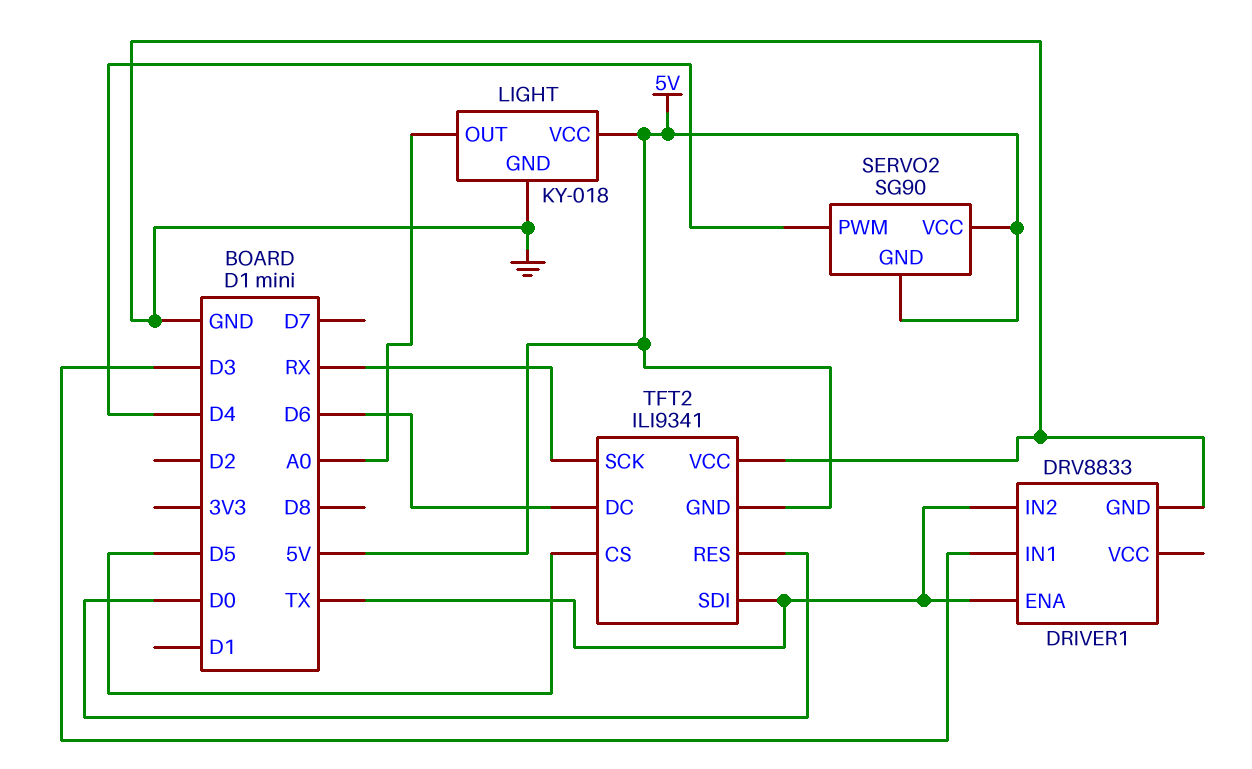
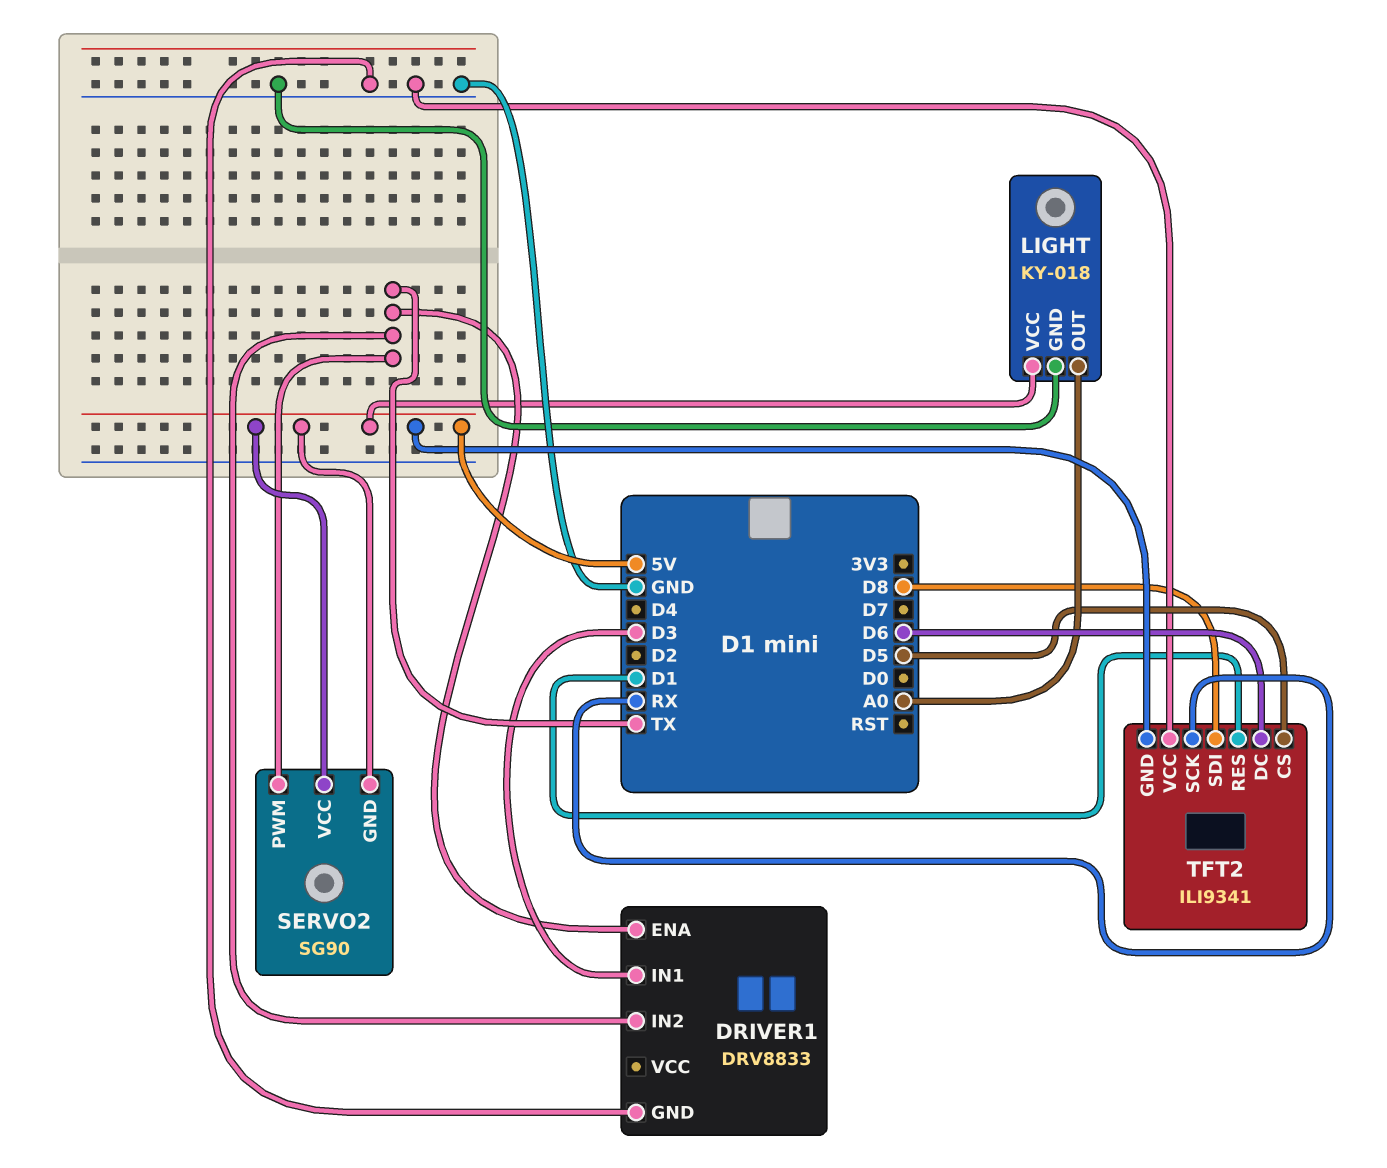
SERVO2 pin PWM: D4 -> TX
TFT2 pin RES: D0 -> D1
TFT2 pin SDI: TX -> D8

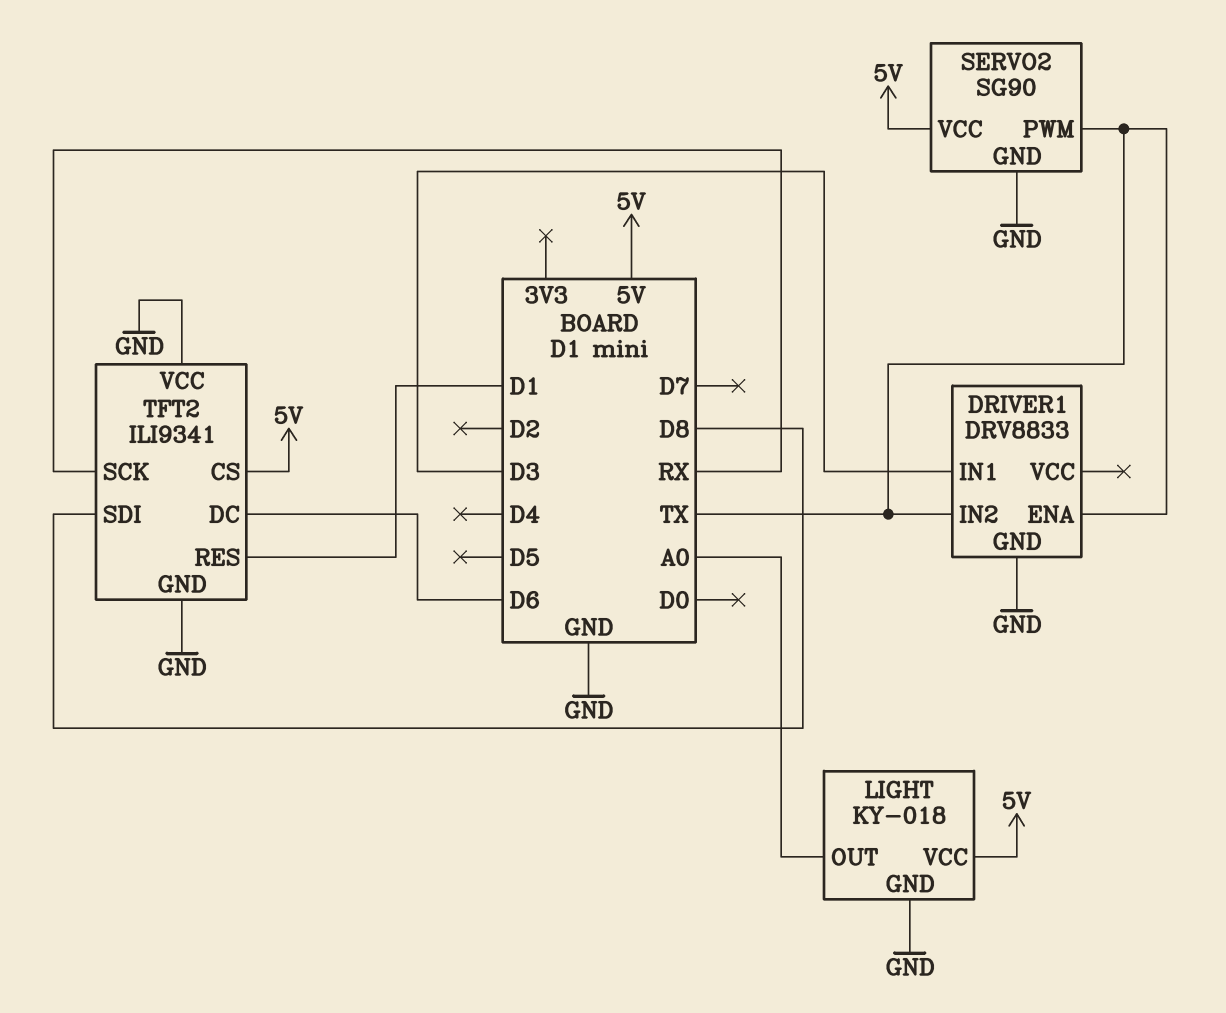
SERVO2 pin GND: 5V -> GND
TFT2 pin CS: D5 -> 5V
TFT2 pin GND: 5V -> GND

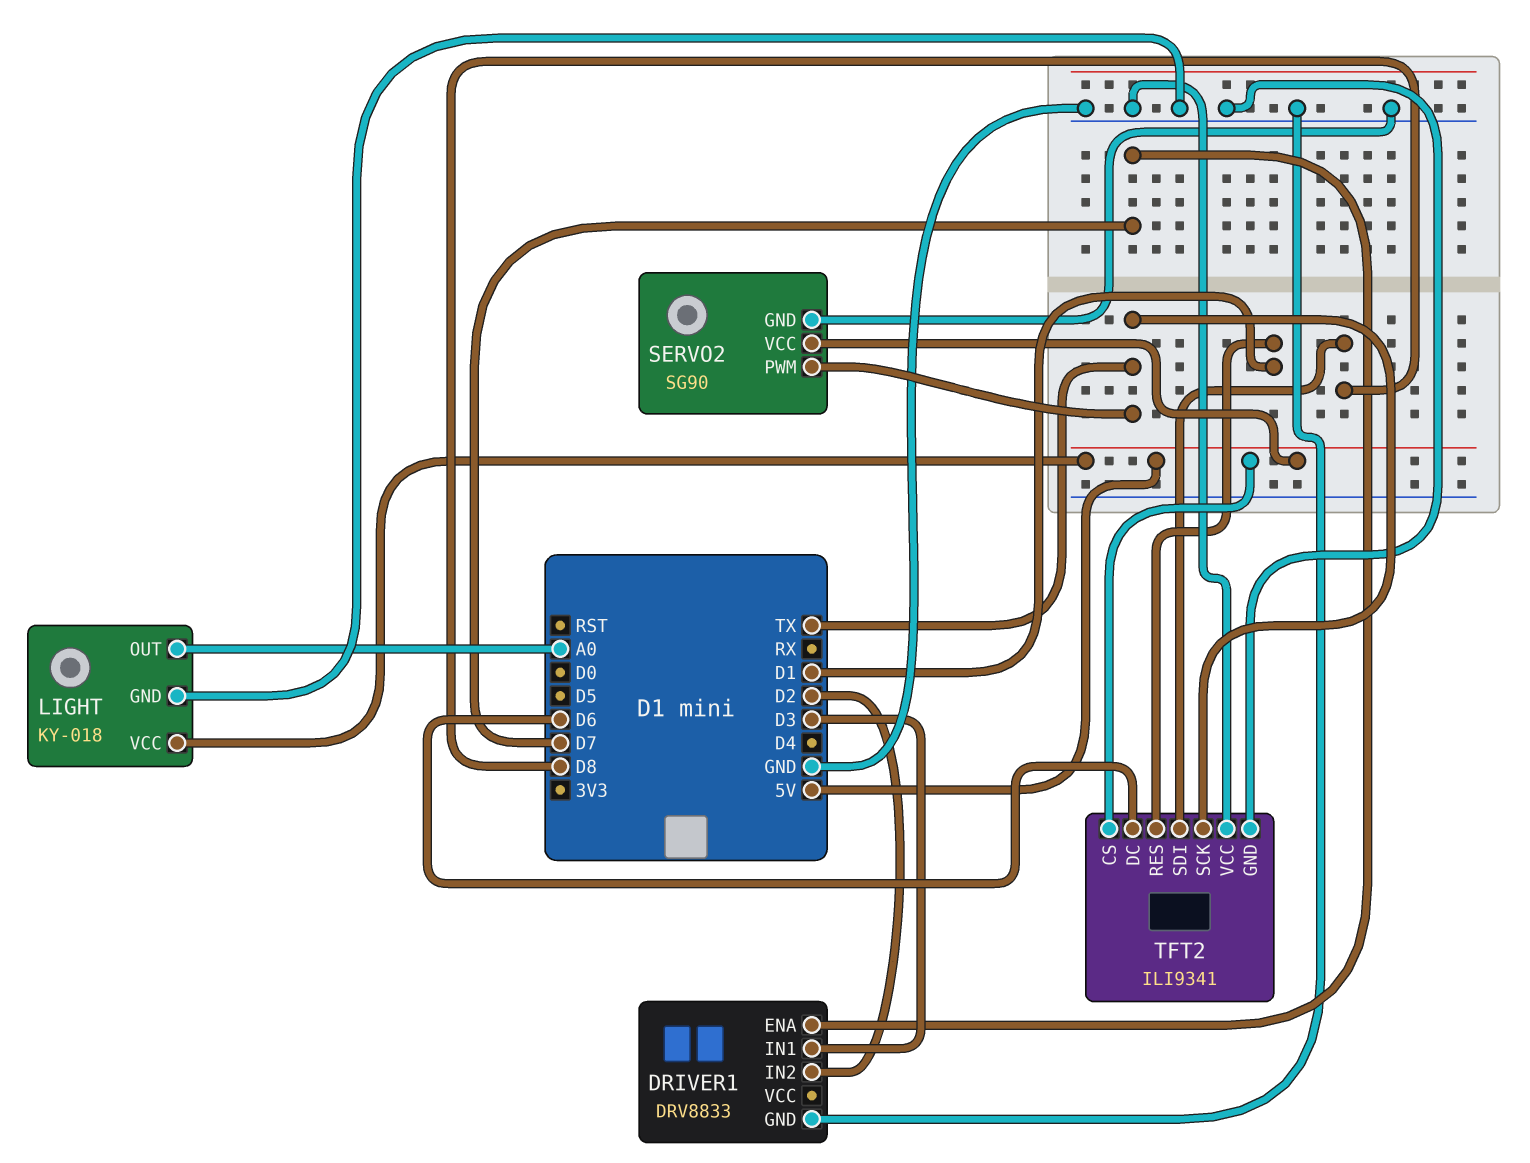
DRIVER1 pin ENA: TX -> D7
DRIVER1 pin IN2: TX -> D2
TFT2 pin SCK: RX -> TX

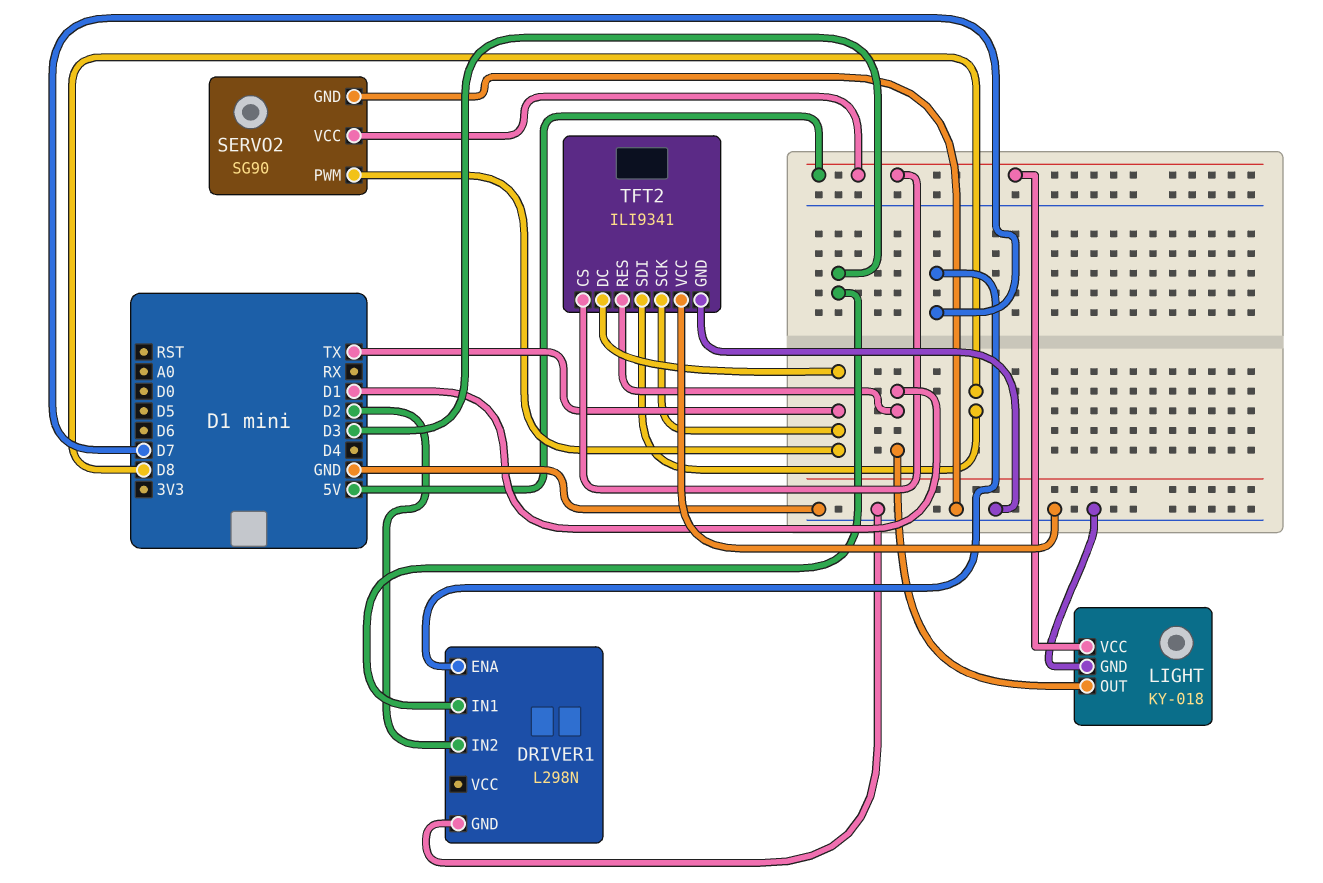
DRIVER1: DRV8833 -> L298N
LIGHT pin OUT: A0 -> D1
TFT2 pin DC: D6 -> TX

